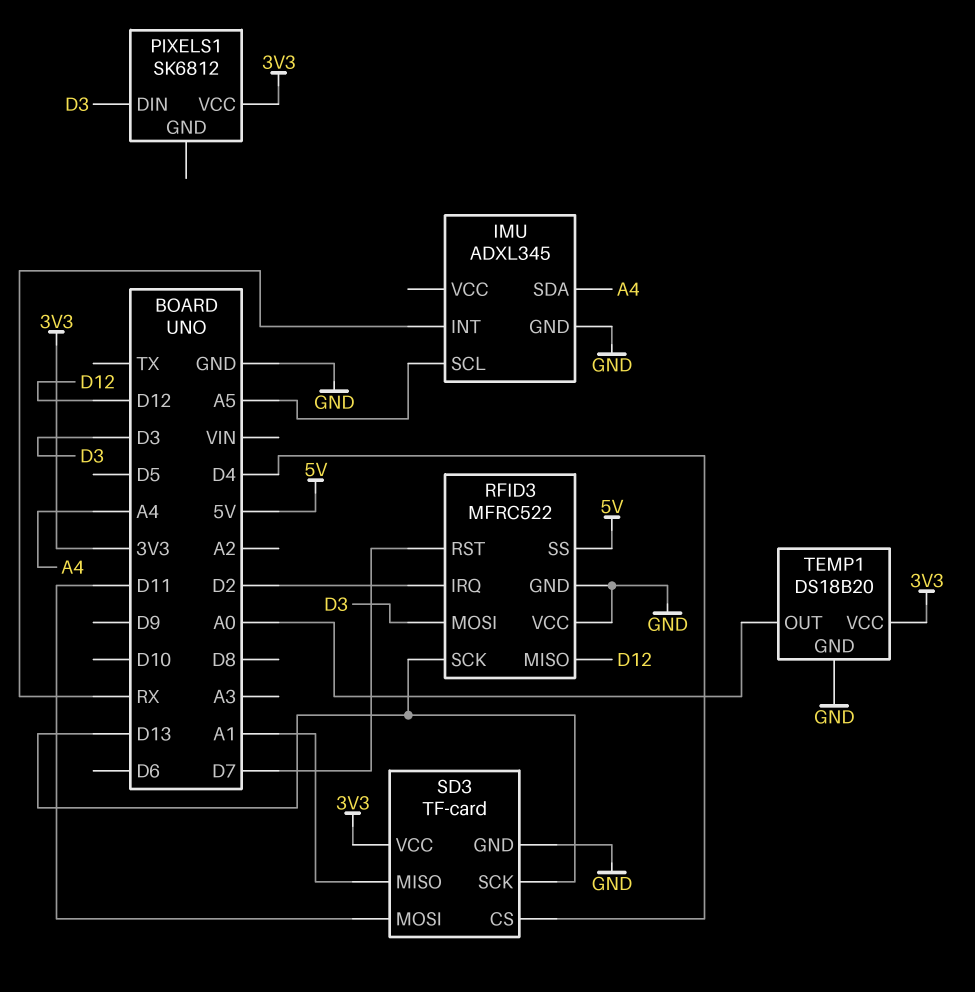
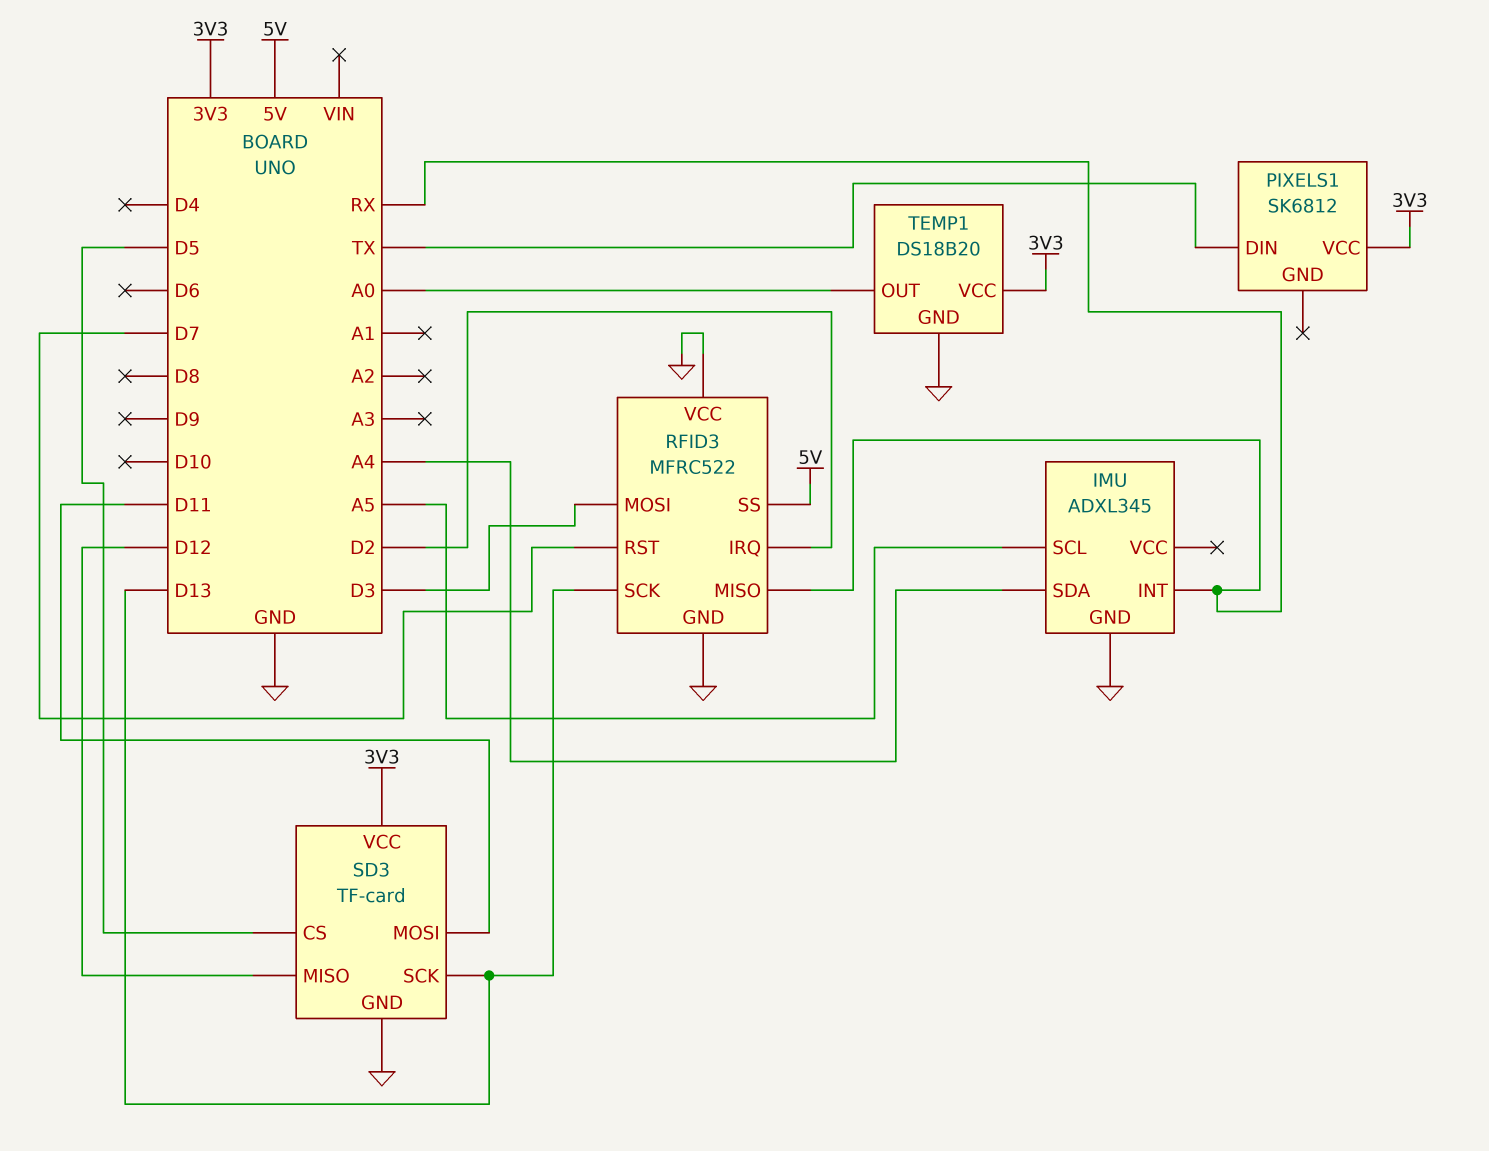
PIXELS1 pin DIN: D3 -> TX
RFID3 pin MISO: D12 -> RX
SD3 pin CS: D4 -> D5
SD3 pin MISO: A1 -> D12

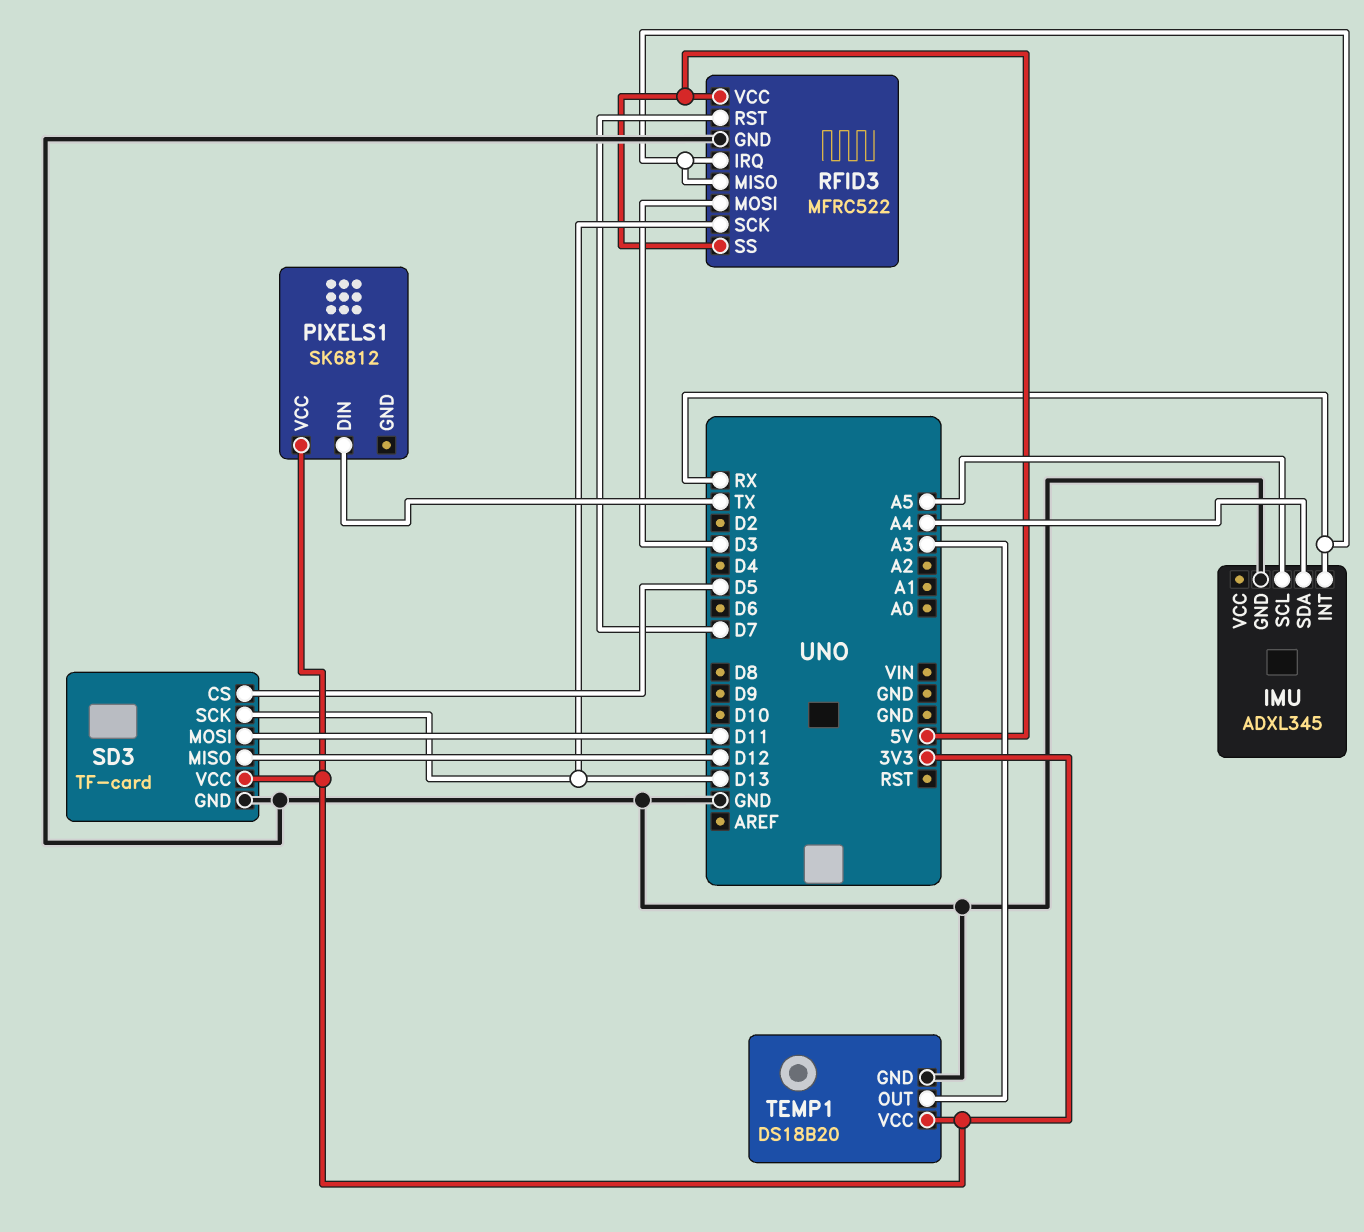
RFID3 pin IRQ: D2 -> RX
RFID3 pin VCC: GND -> 5V
TEMP1 pin OUT: A0 -> A3

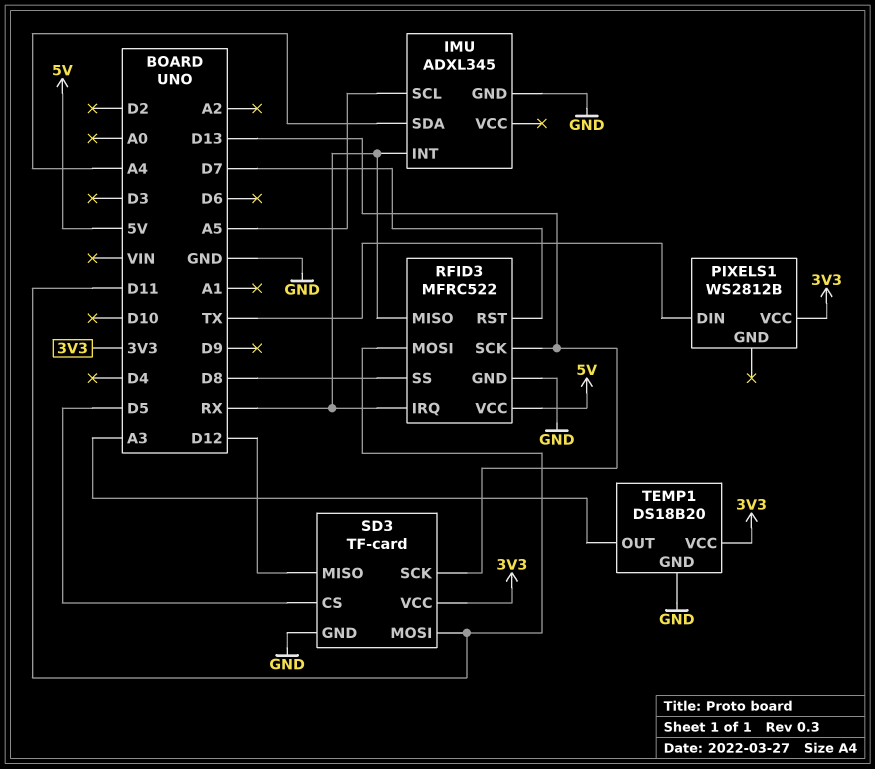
PIXELS1: SK6812 -> WS2812B
RFID3 pin MOSI: D3 -> D11
RFID3 pin SS: 5V -> D8

